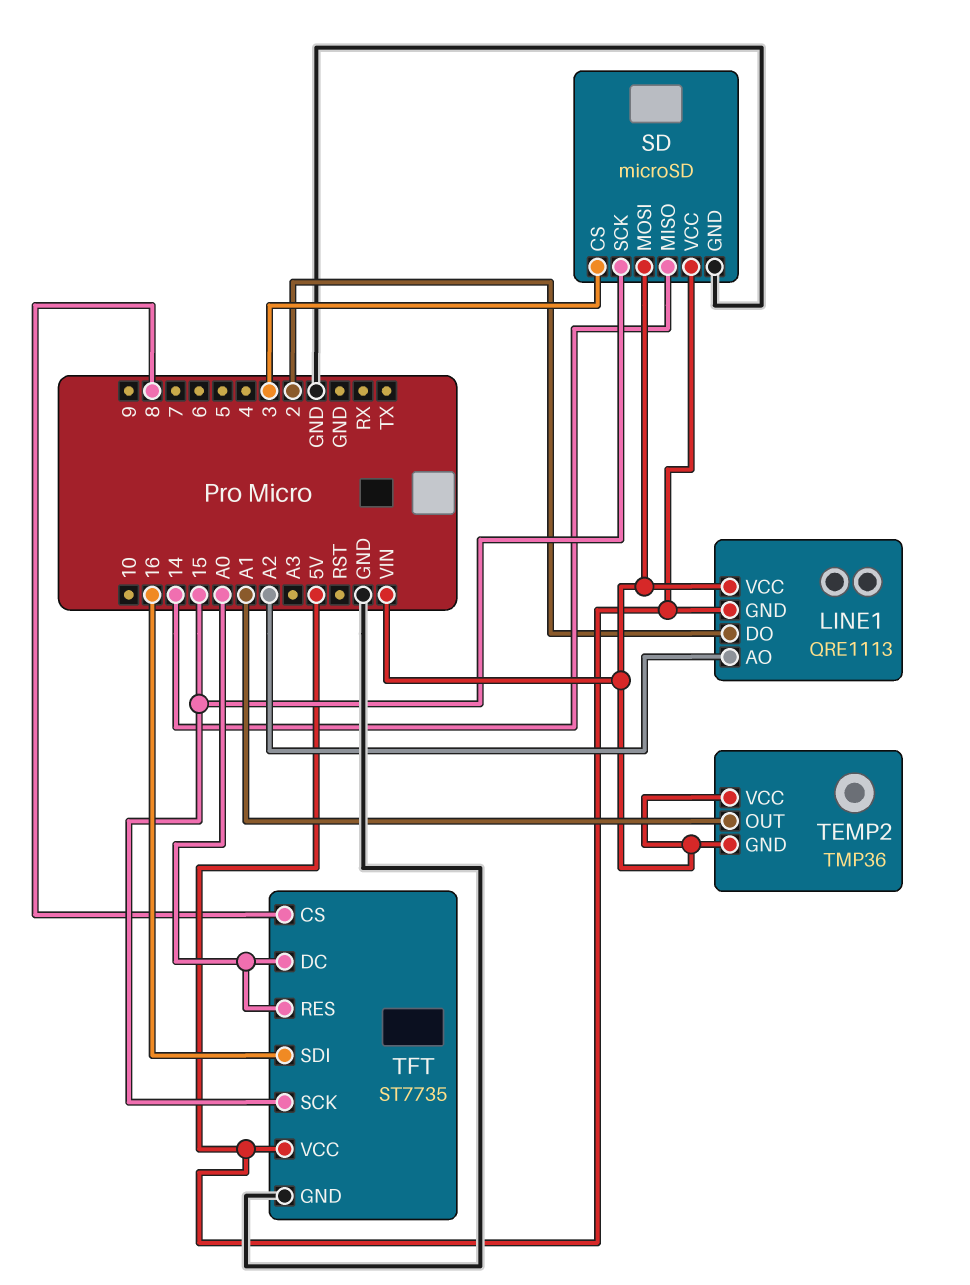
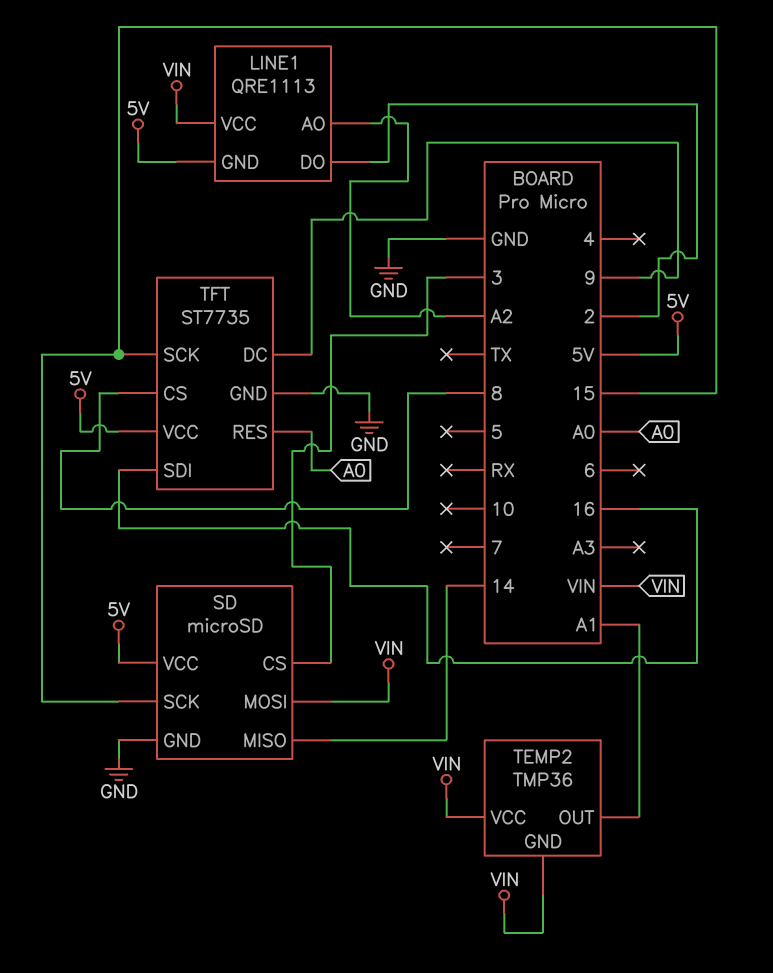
TFT pin DC: A0 -> 9

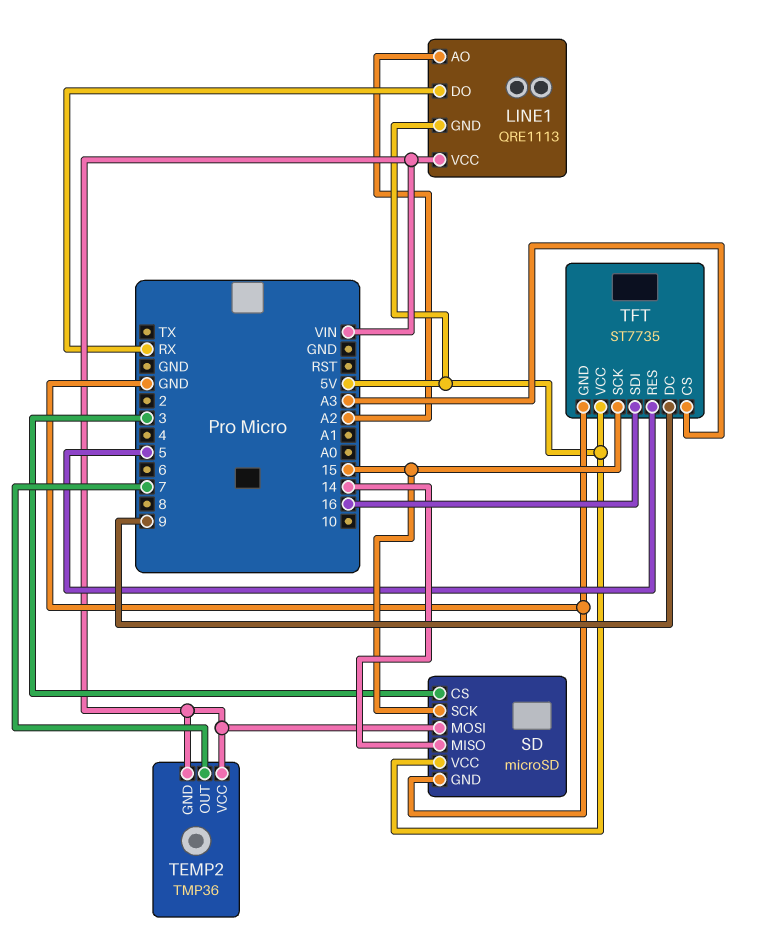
LINE1 pin DO: 2 -> RX
TEMP2 pin OUT: A1 -> 7
TFT pin CS: 8 -> A3
TFT pin RES: A0 -> 5

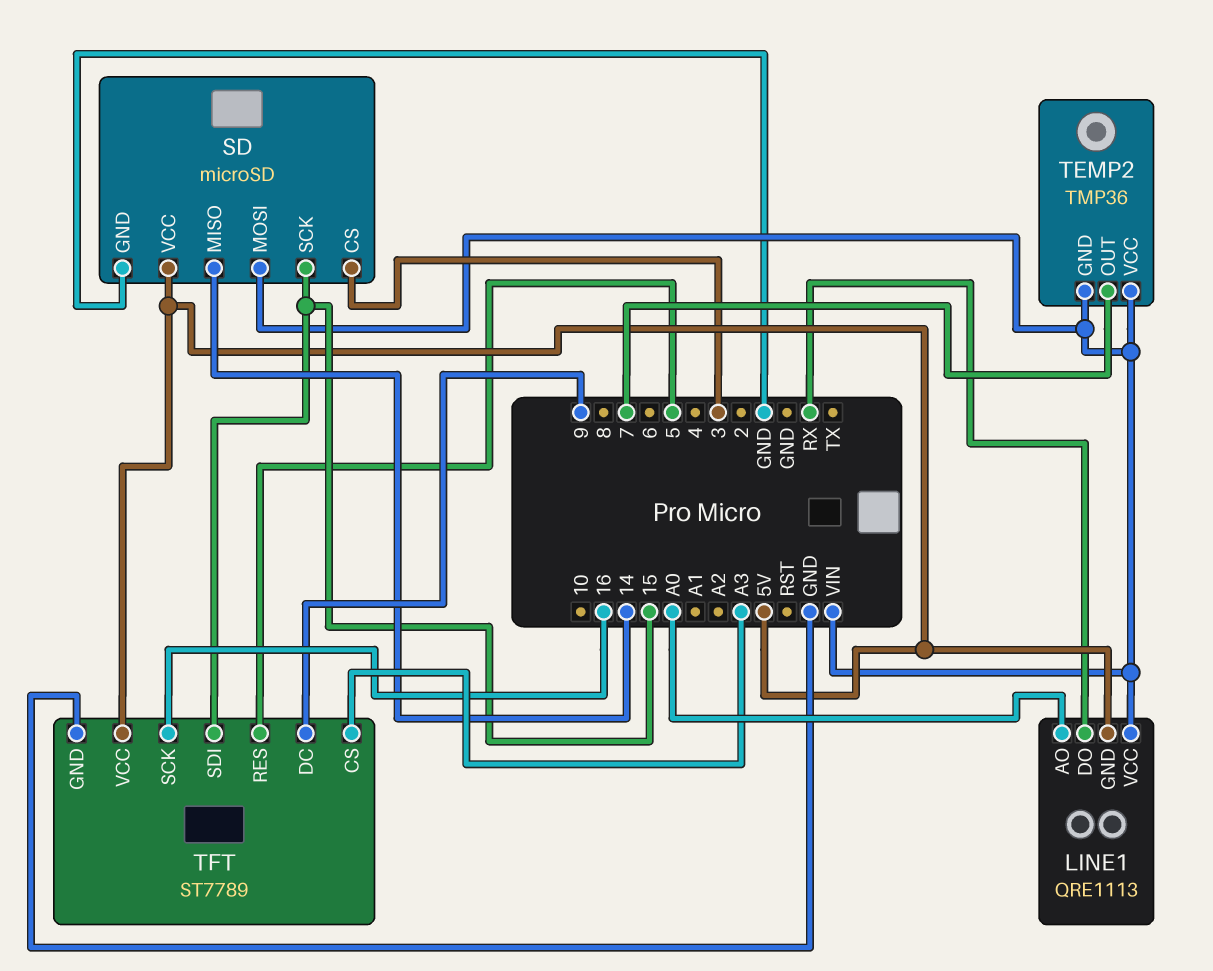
LINE1 pin AO: A2 -> A0
TFT: ST7735 -> ST7789
TFT pin SCK: 15 -> 16
TFT pin SDI: 16 -> 15

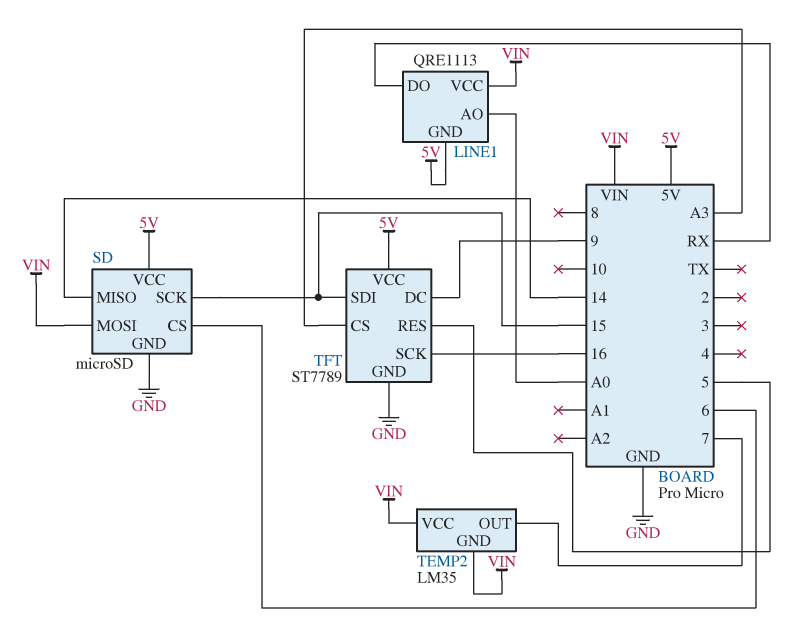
SD pin CS: 3 -> 6
TEMP2: TMP36 -> LM35

